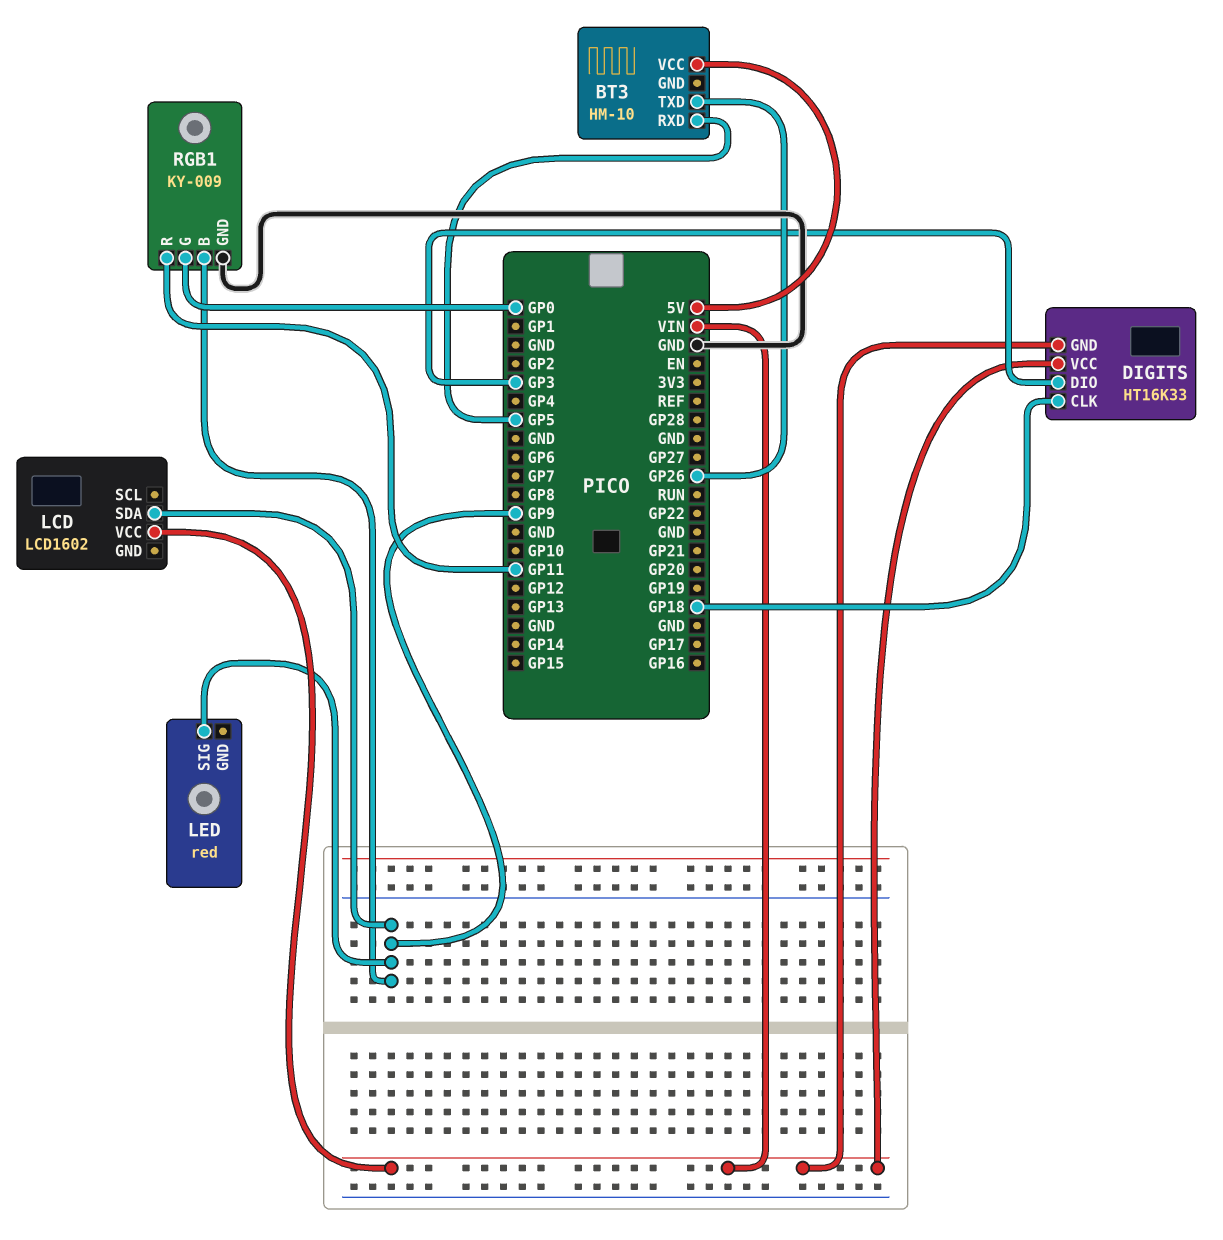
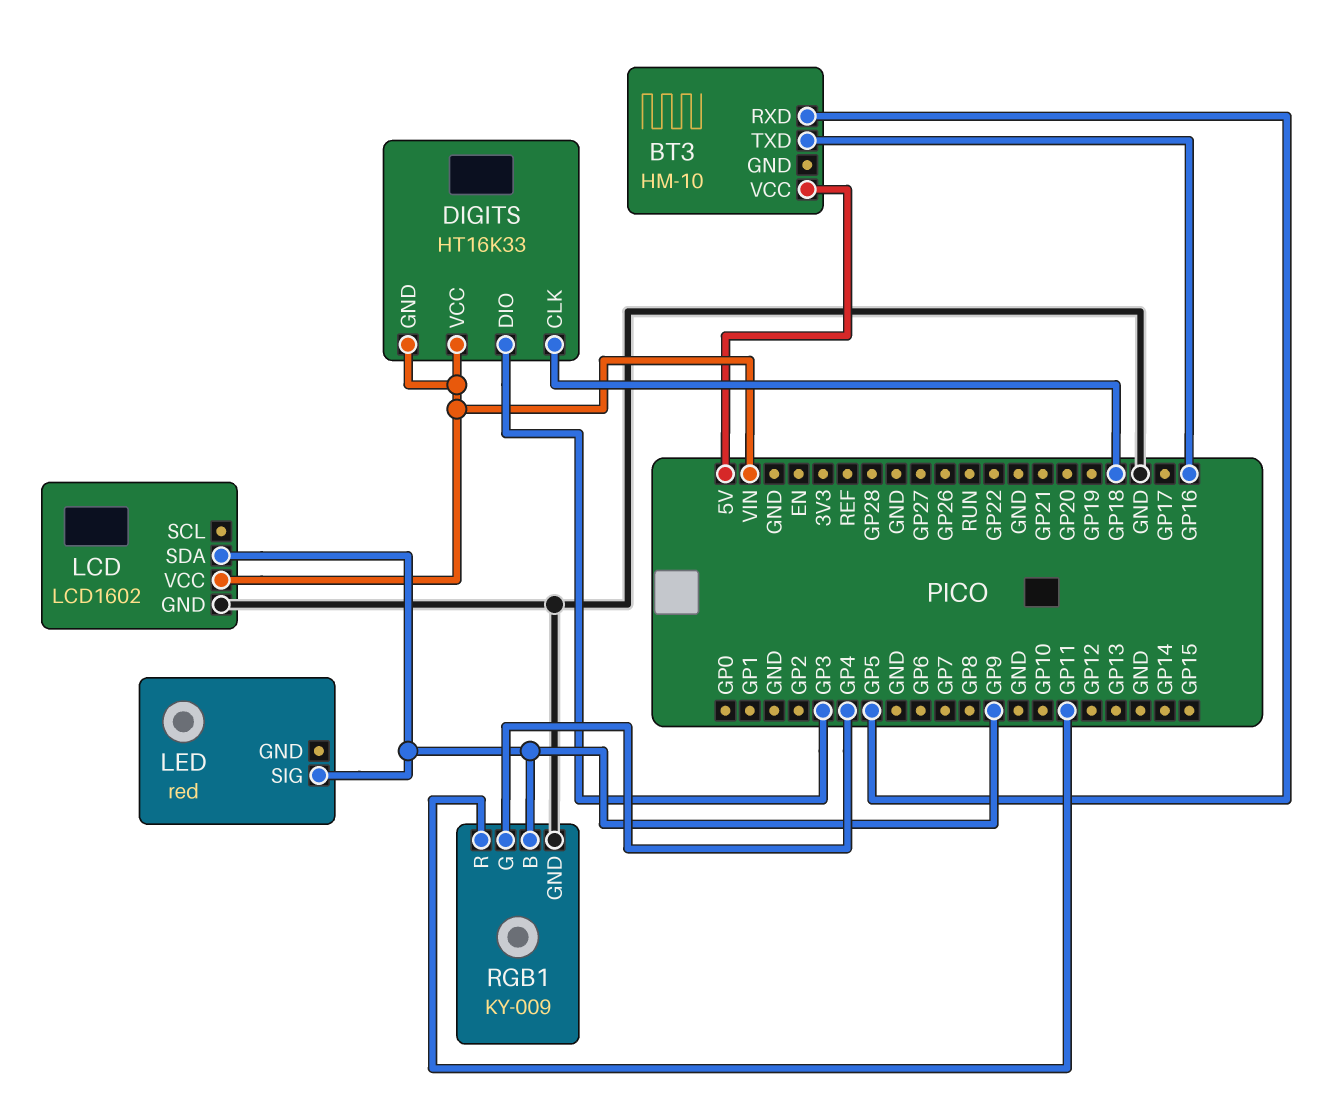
BT3 pin TXD: GP26 -> GP16
LCD pin GND: none -> GND
RGB1 pin G: GP0 -> GP4

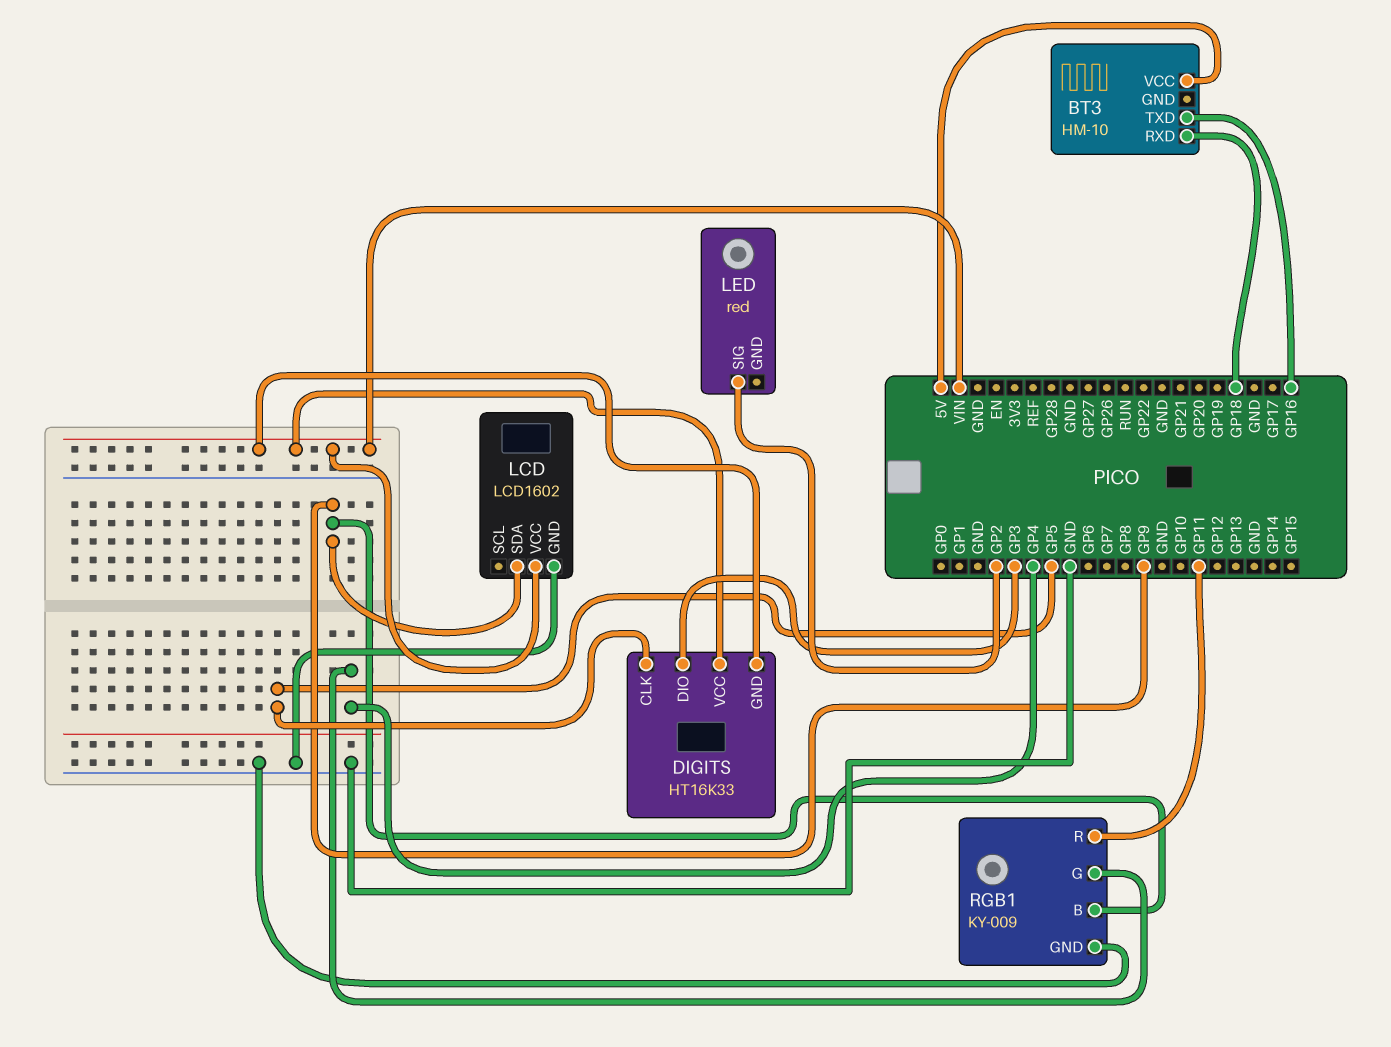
BT3 pin RXD: GP5 -> GP18
DIGITS pin CLK: GP18 -> GP5
LED pin SIG: GP9 -> GP2

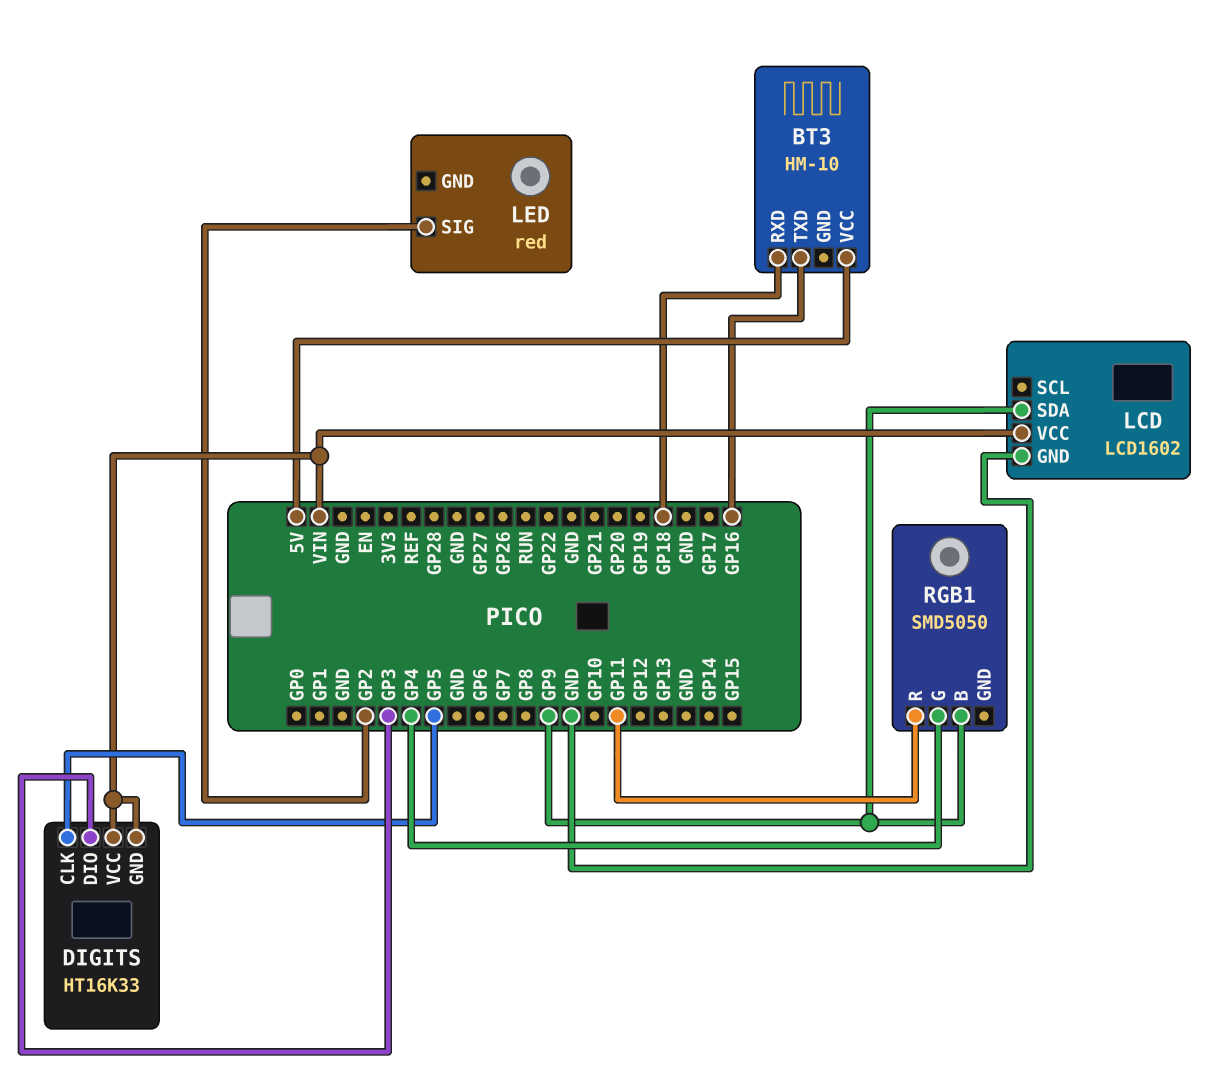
RGB1: KY-009 -> SMD5050
RGB1 pin GND: GND -> none

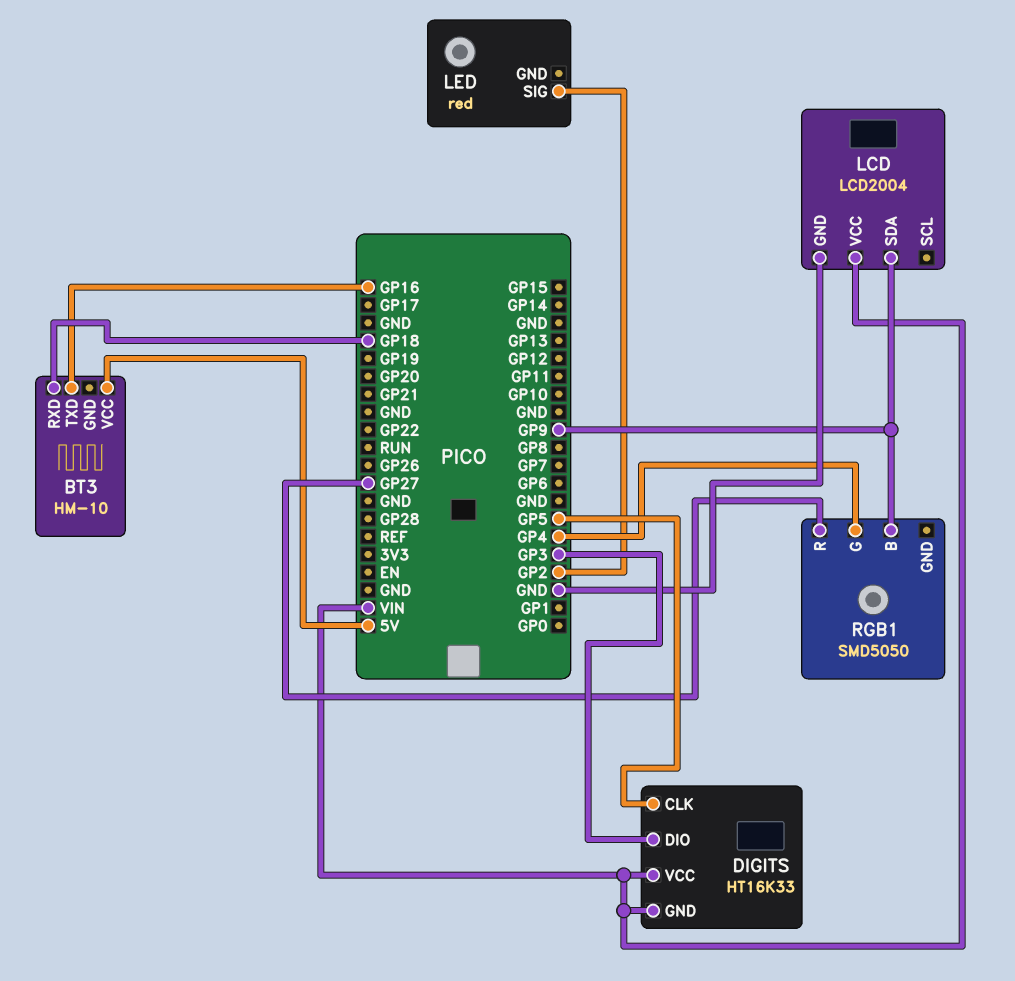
LCD: LCD1602 -> LCD2004
RGB1 pin R: GP11 -> GP27

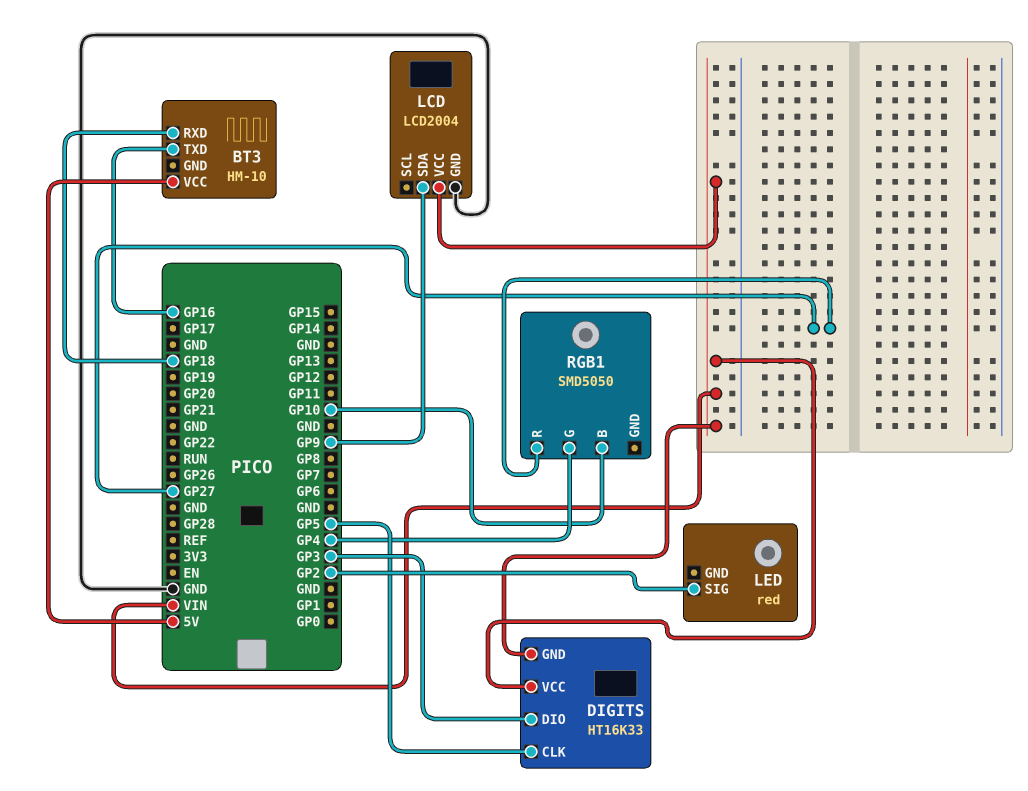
RGB1 pin B: GP9 -> GP10

